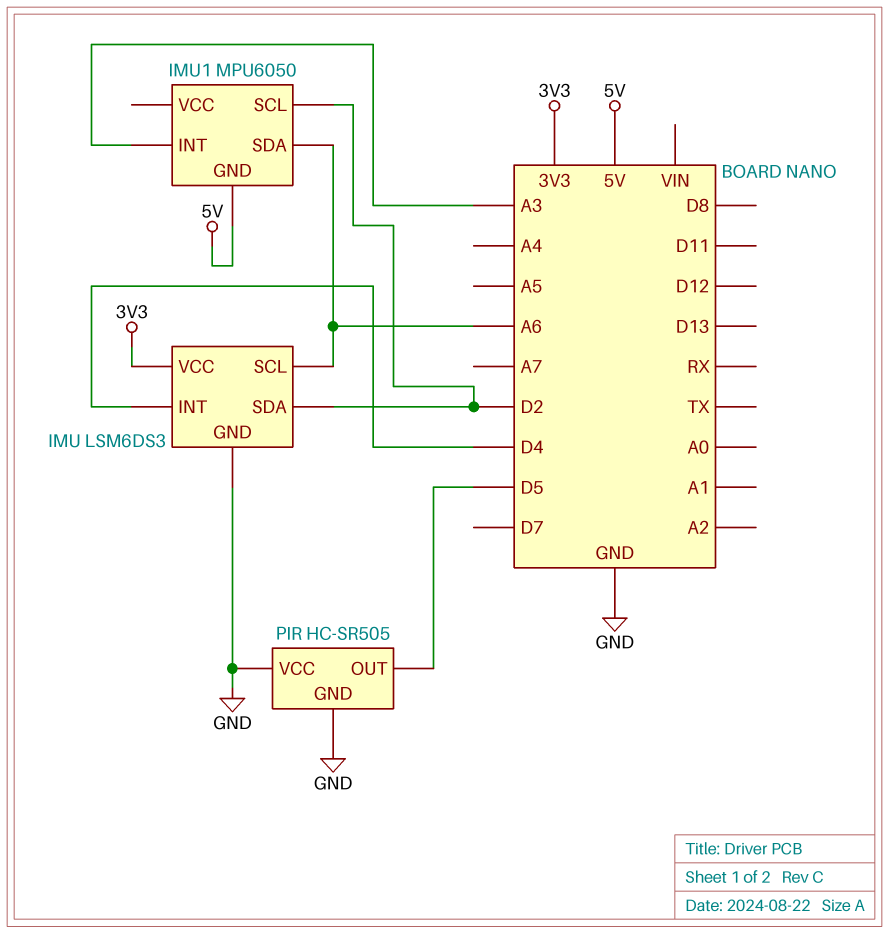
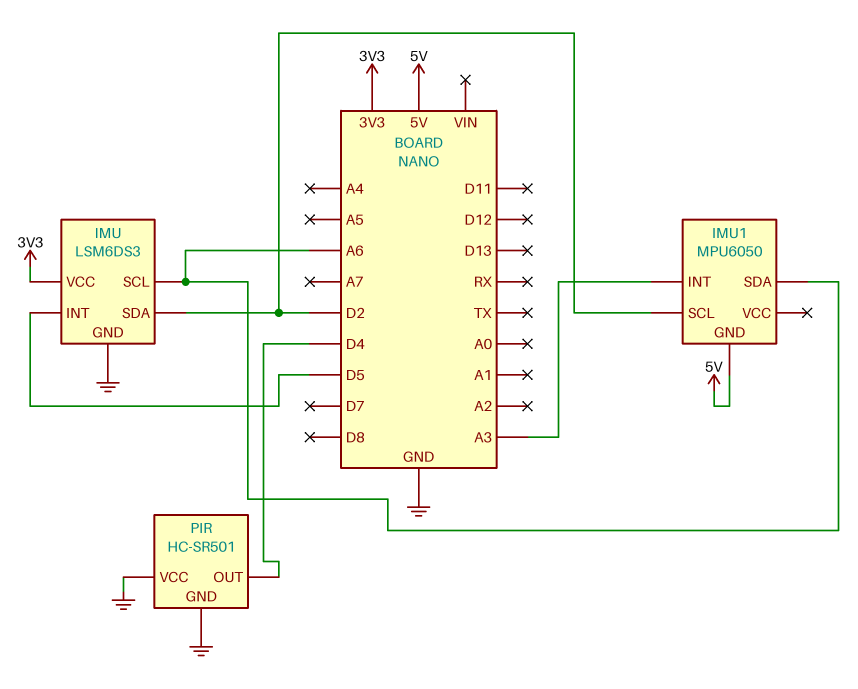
IMU pin INT: D4 -> D5
PIR: HC-SR505 -> HC-SR501
PIR pin OUT: D5 -> D4

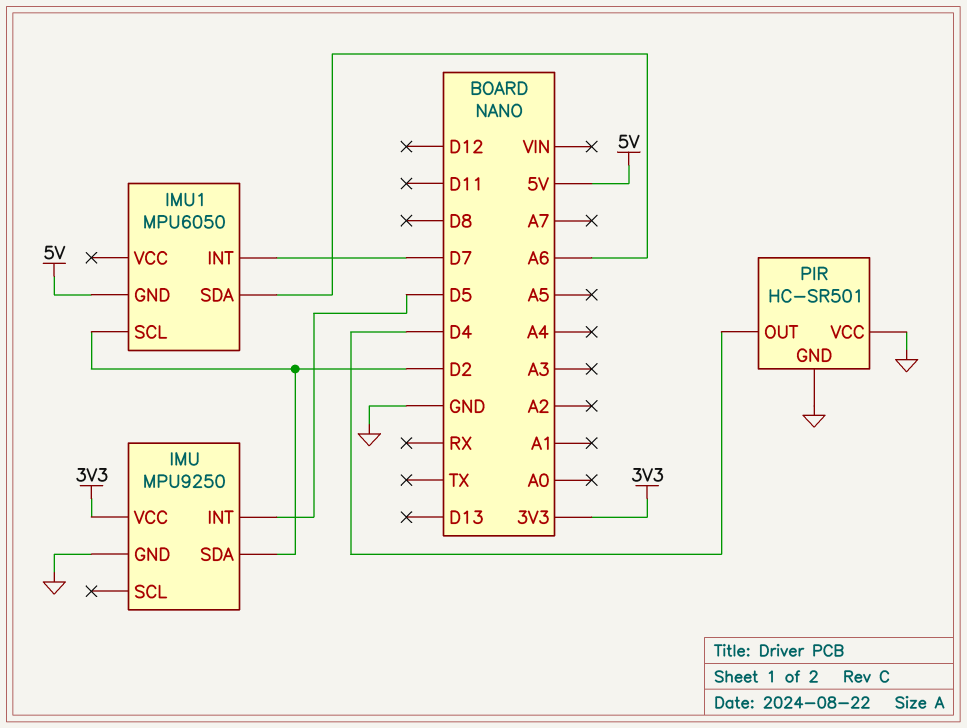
IMU: LSM6DS3 -> MPU9250
IMU pin SCL: A6 -> none
IMU1 pin INT: A3 -> D7

